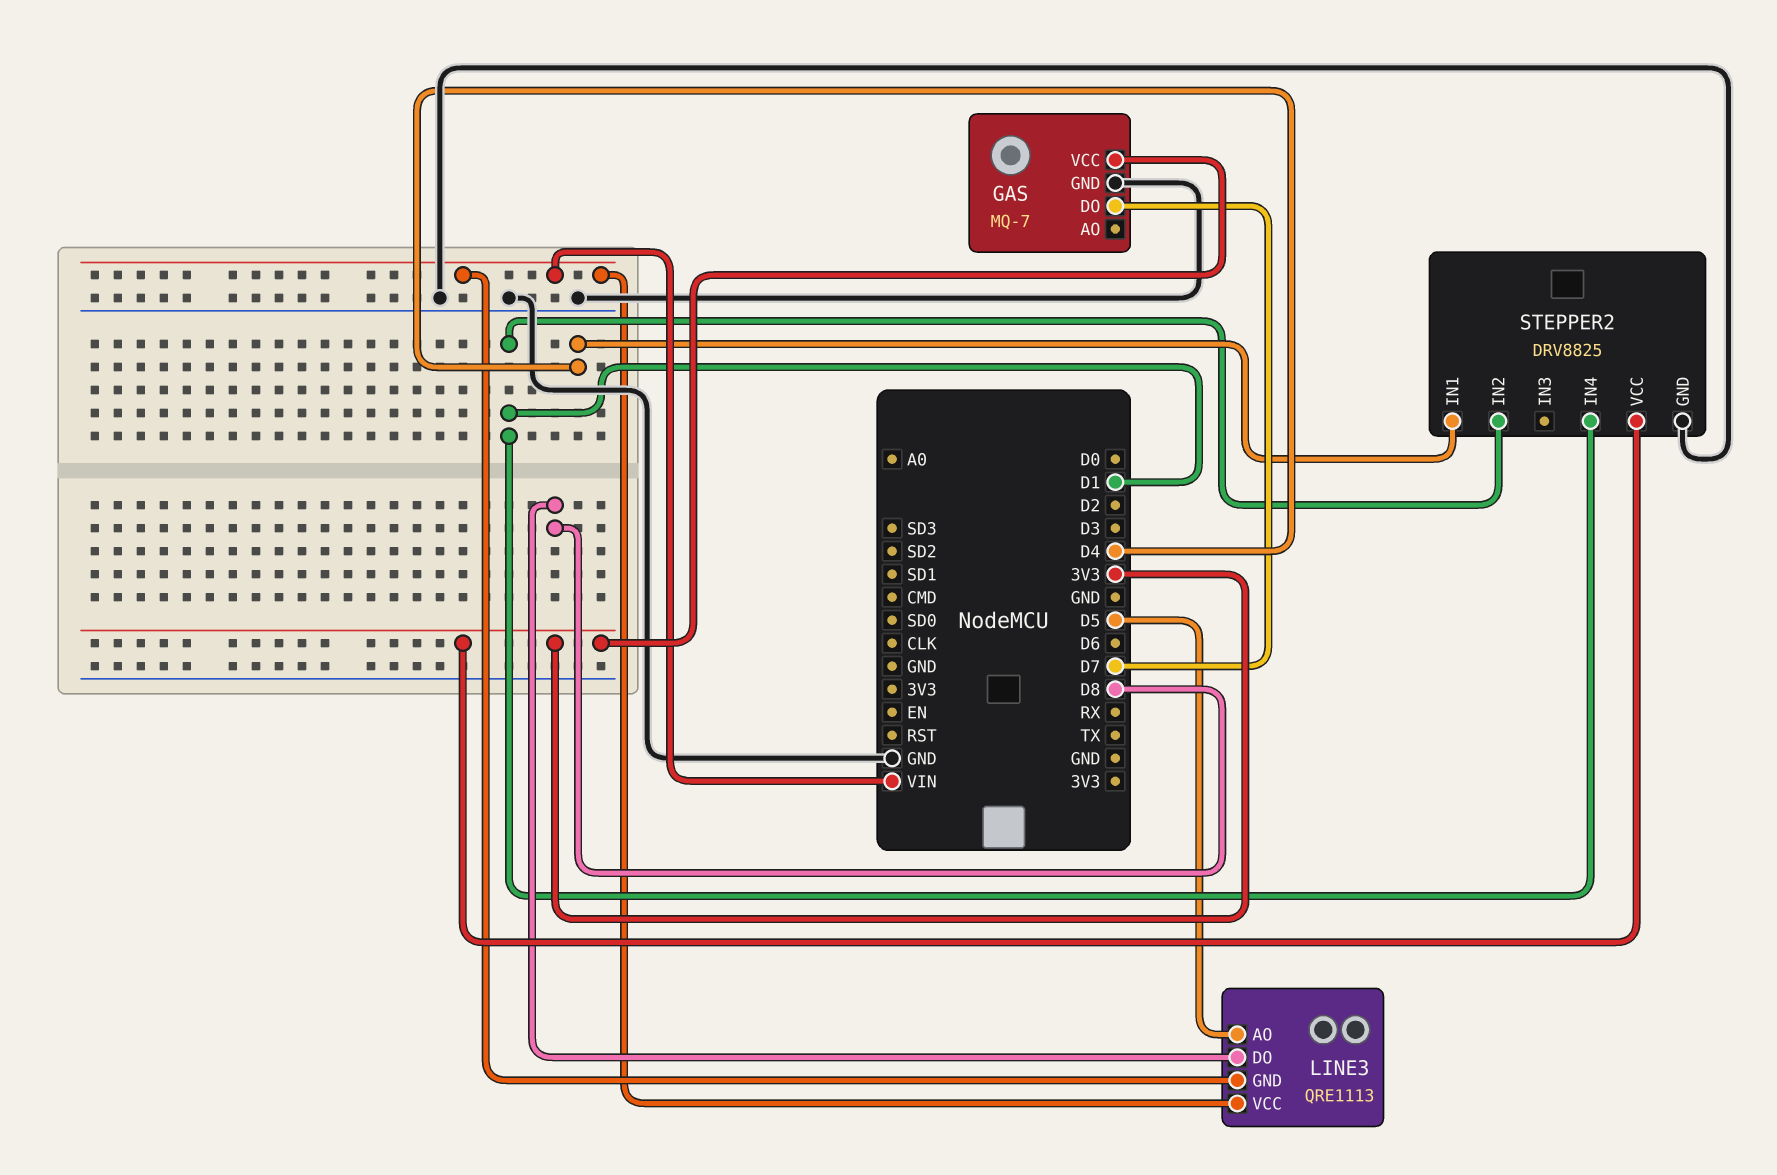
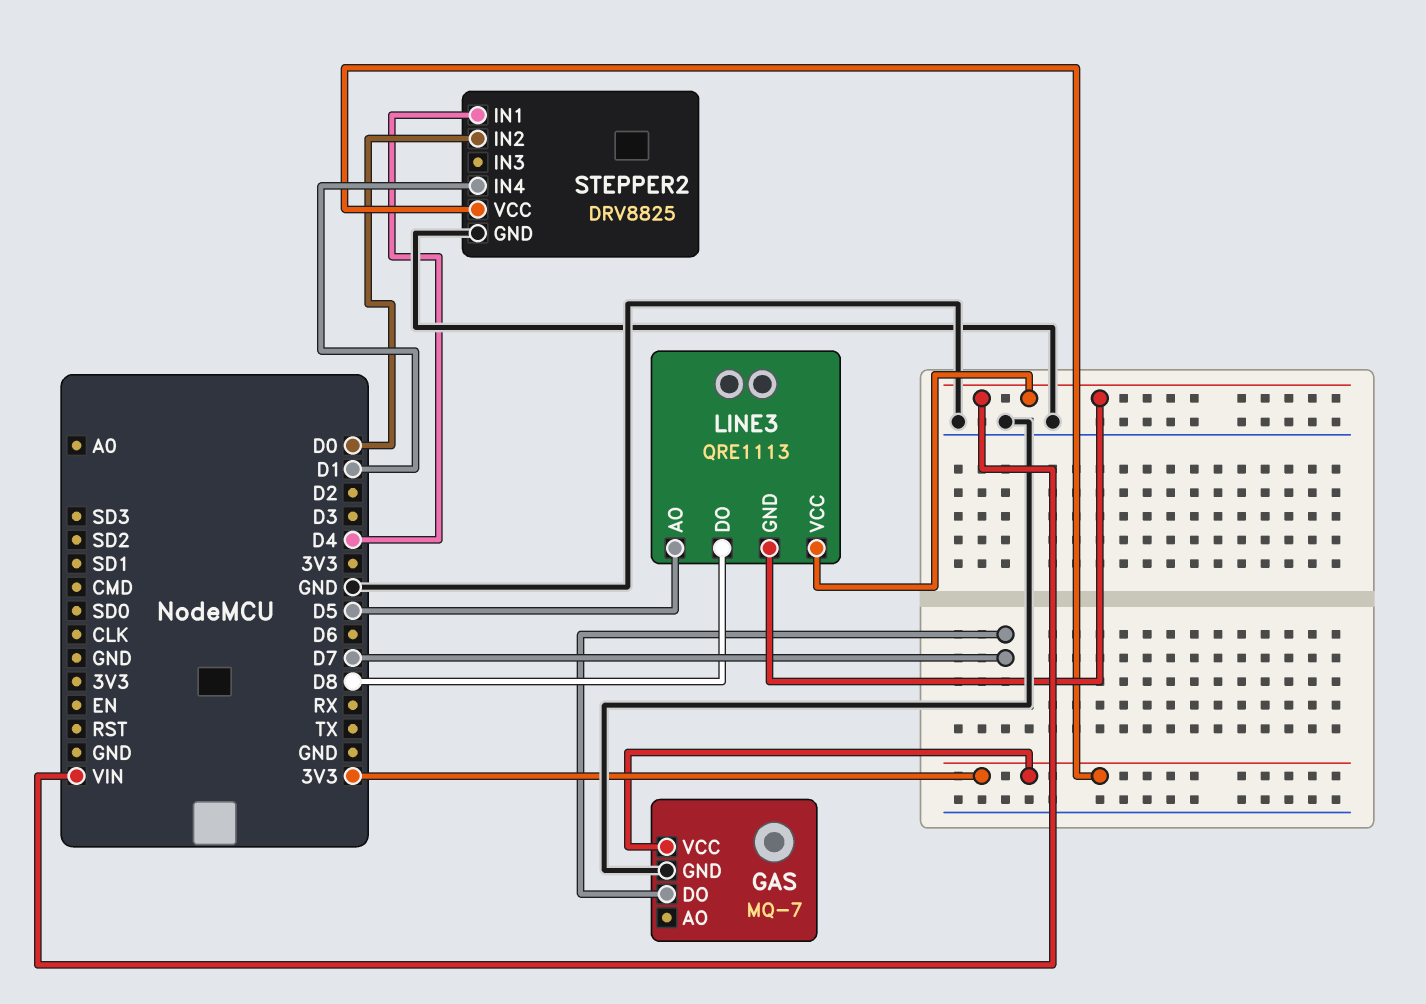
STEPPER2 pin IN2: D1 -> D0

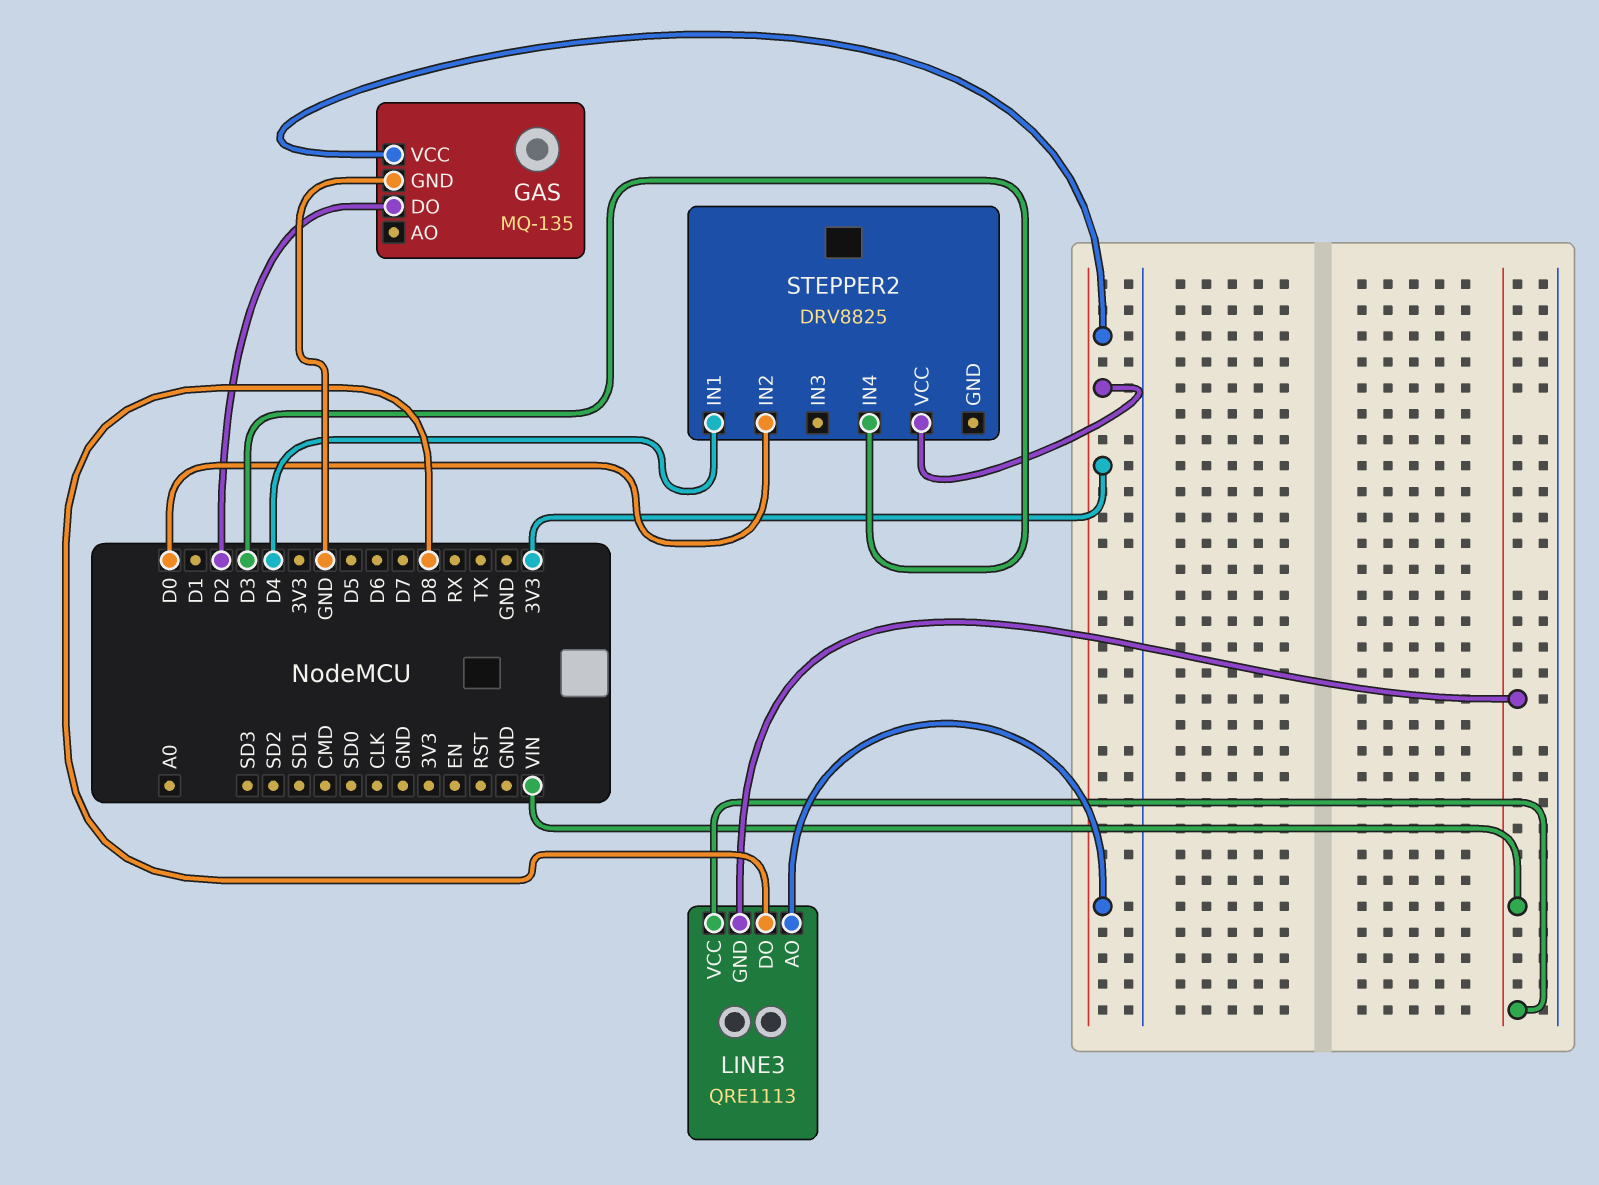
GAS: MQ-7 -> MQ-135
GAS pin DO: D7 -> D2
LINE3 pin AO: D5 -> 3V3
STEPPER2 pin GND: GND -> none
STEPPER2 pin IN4: D1 -> D3

